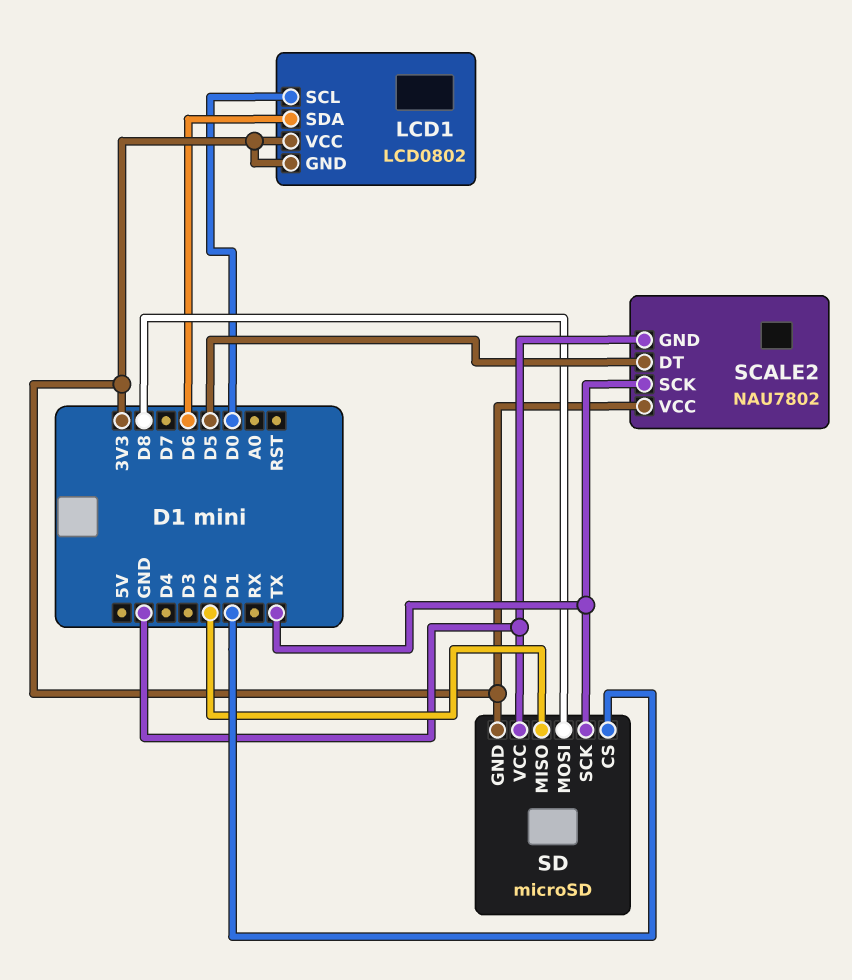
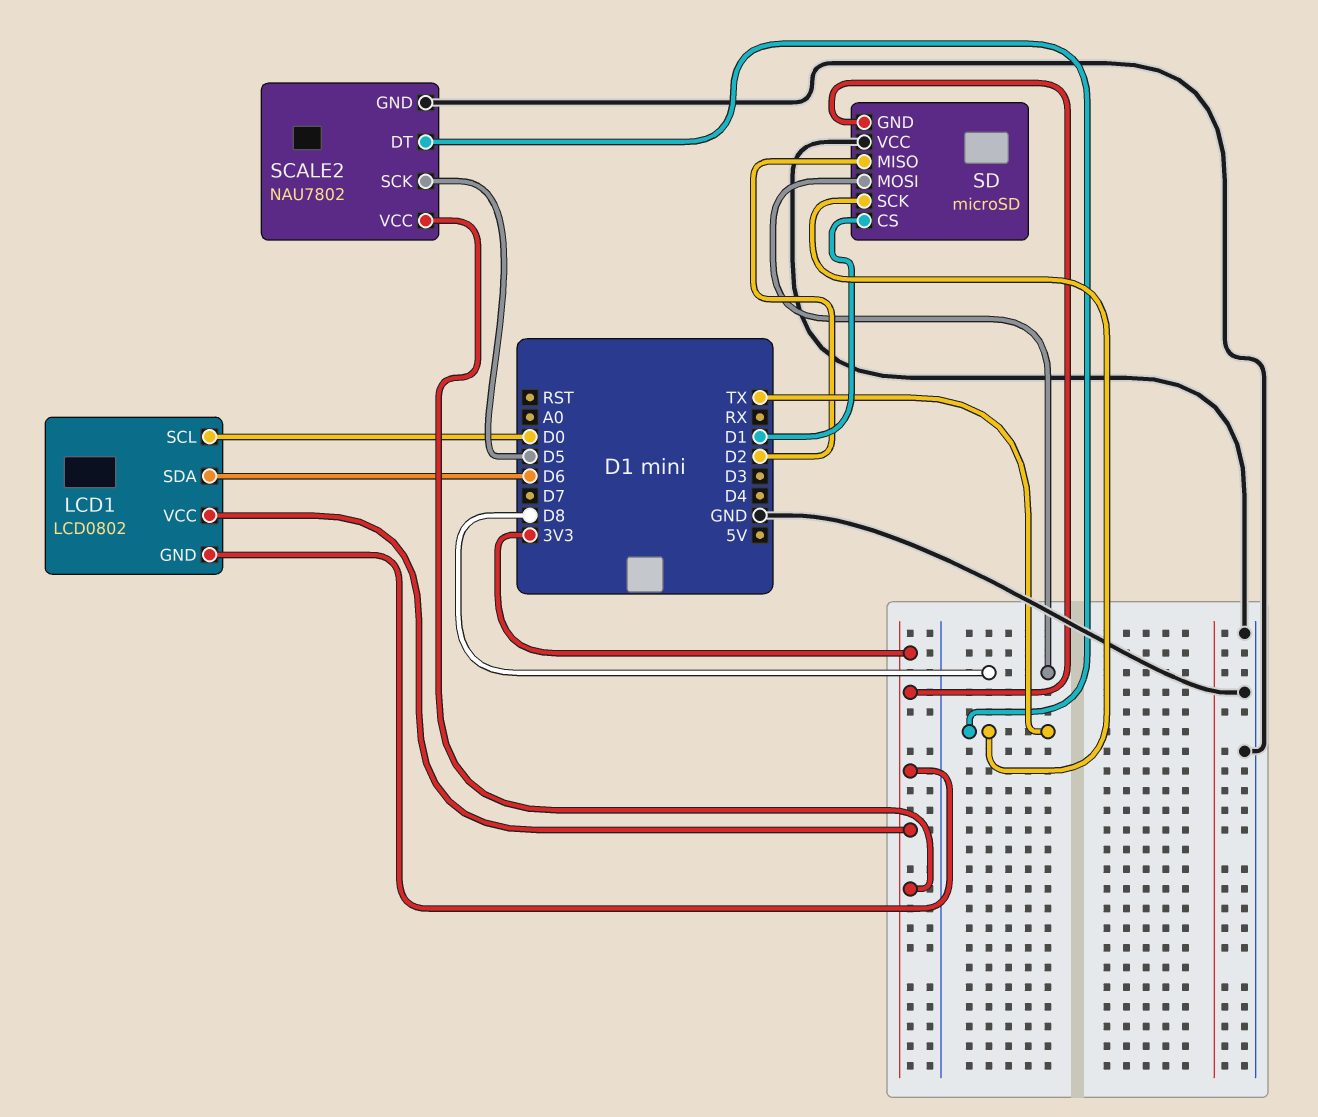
SCALE2 pin DT: D5 -> TX
SCALE2 pin SCK: TX -> D5

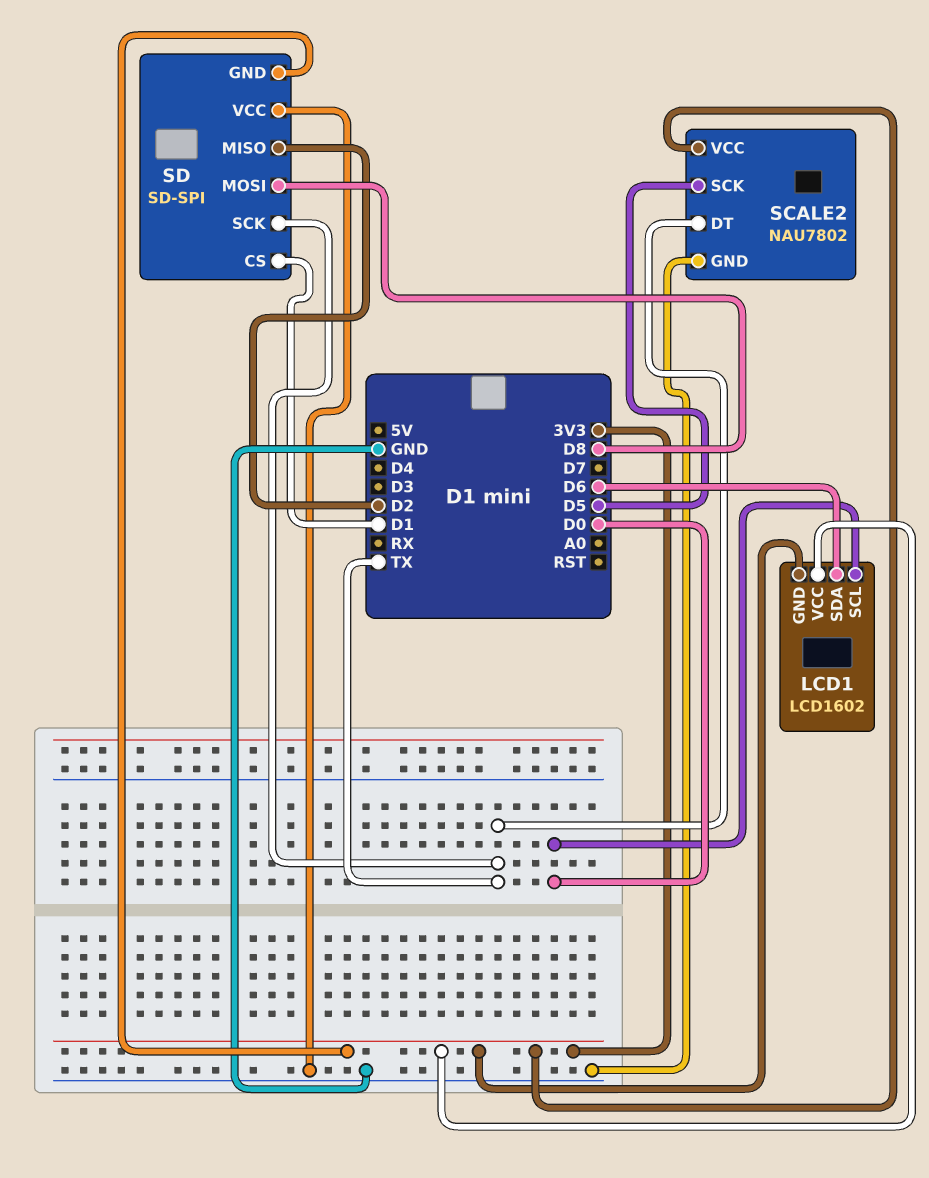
LCD1: LCD0802 -> LCD1602
SD: microSD -> SD-SPI

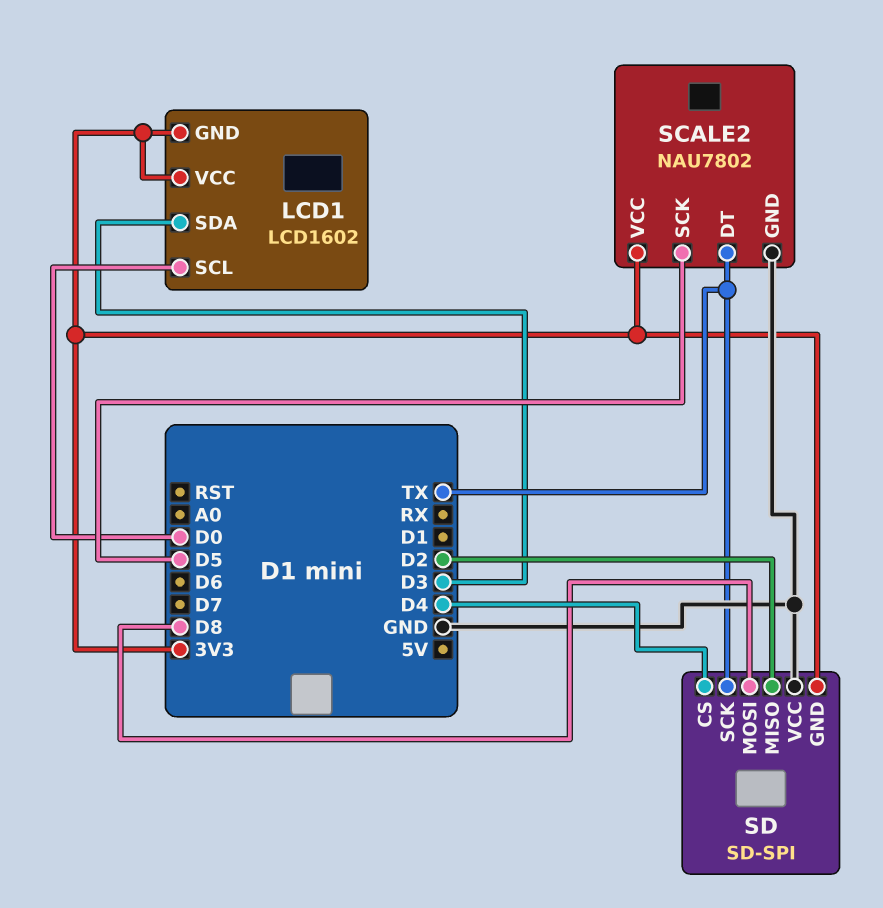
LCD1 pin SDA: D6 -> D3
SD pin CS: D1 -> D4

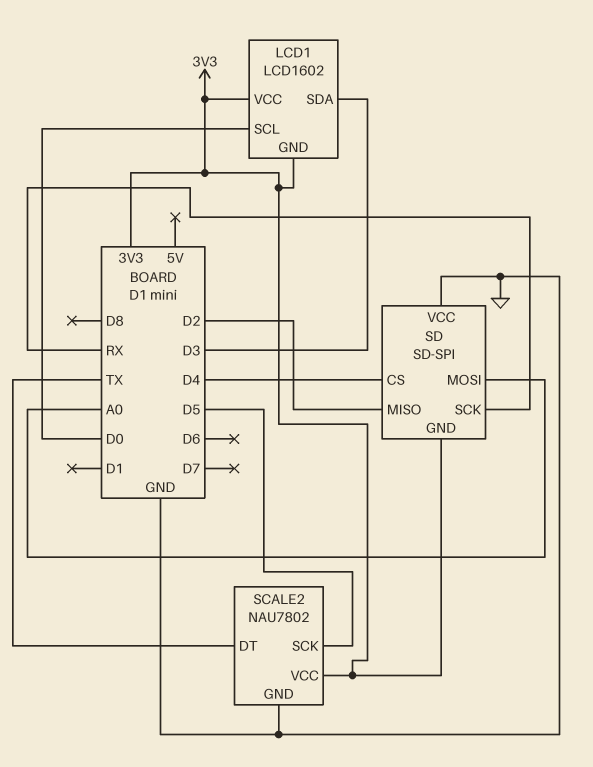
SD pin MOSI: D8 -> A0
SD pin SCK: TX -> RX

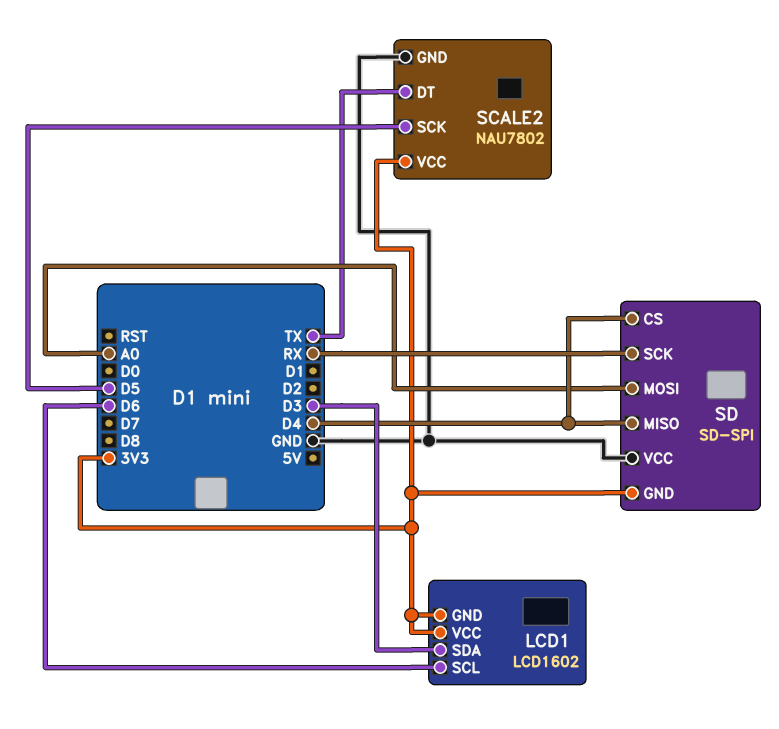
LCD1 pin SCL: D0 -> D6
SD pin MISO: D2 -> D4

